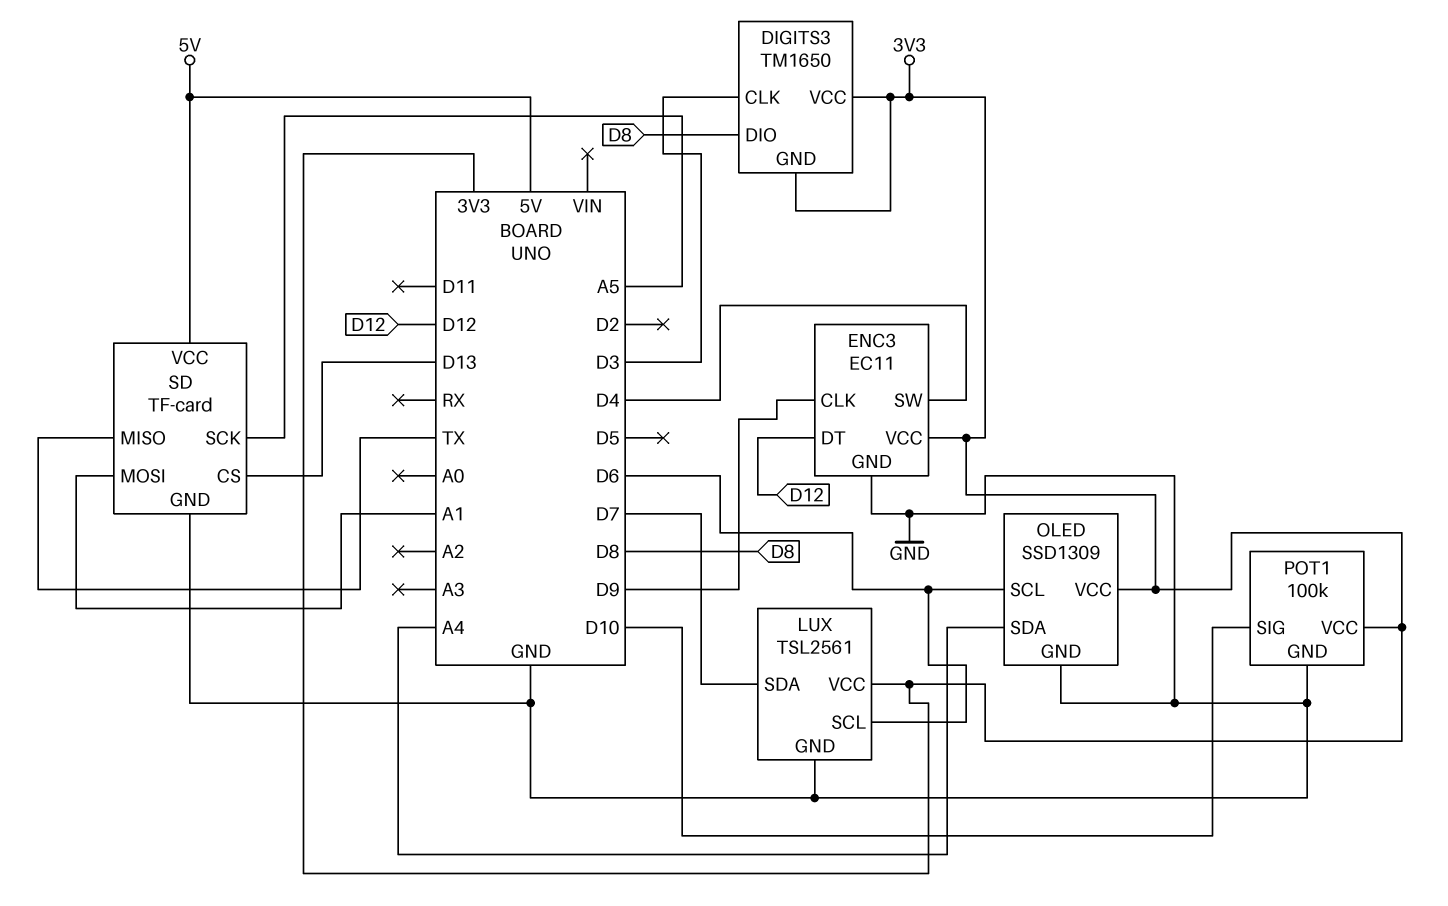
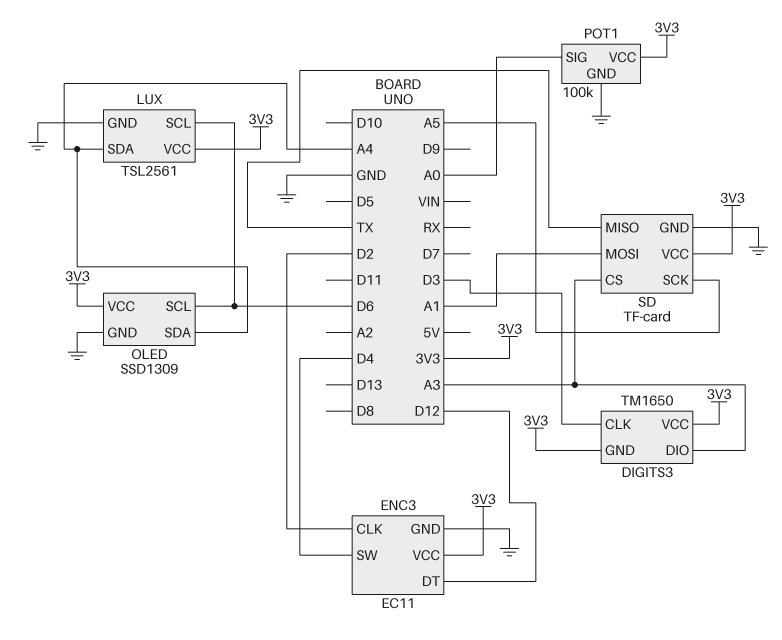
DIGITS3 pin DIO: D8 -> A3
ENC3 pin CLK: D9 -> D2
LUX pin SDA: D7 -> A4
POT1 pin SIG: D10 -> A0
SD pin CS: D13 -> A3
SD pin VCC: 5V -> 3V3

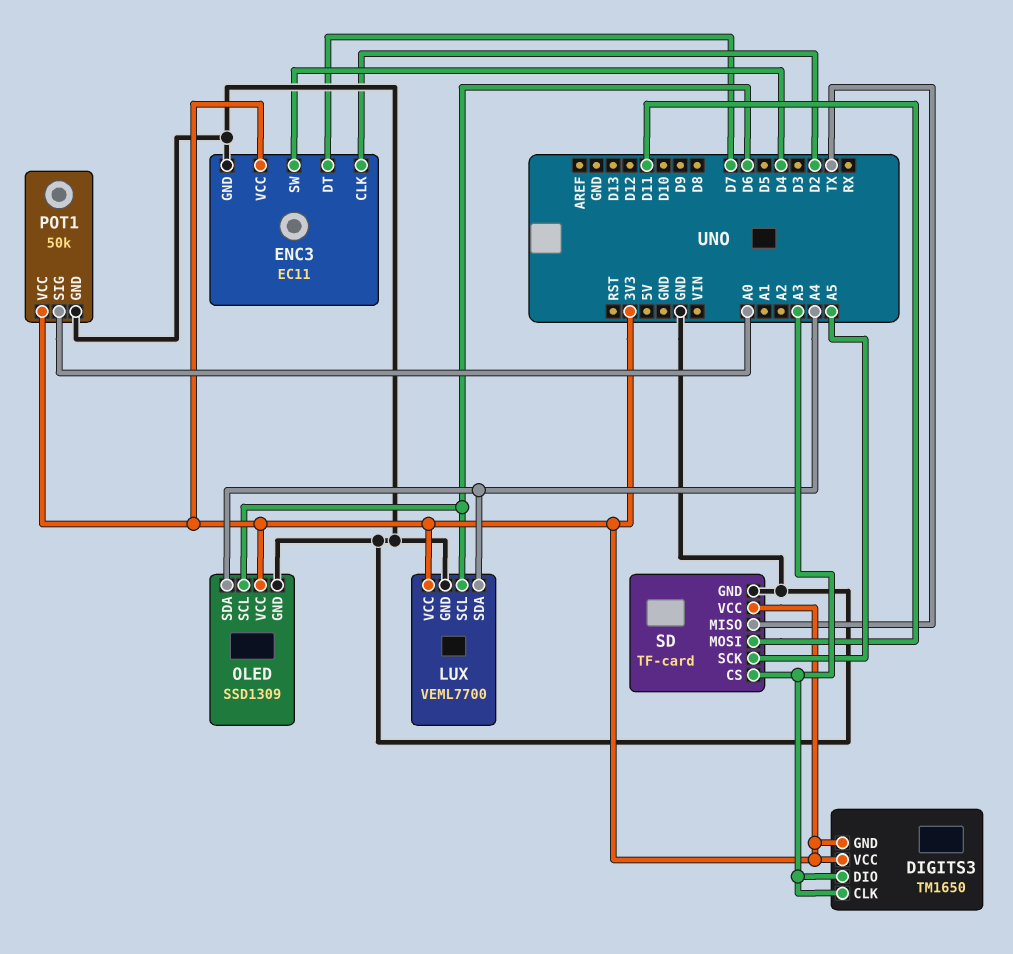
DIGITS3 pin CLK: D3 -> A3
ENC3 pin DT: D12 -> D7
LUX: TSL2561 -> VEML7700
POT1: 100k -> 50k
SD pin MOSI: A1 -> D11

